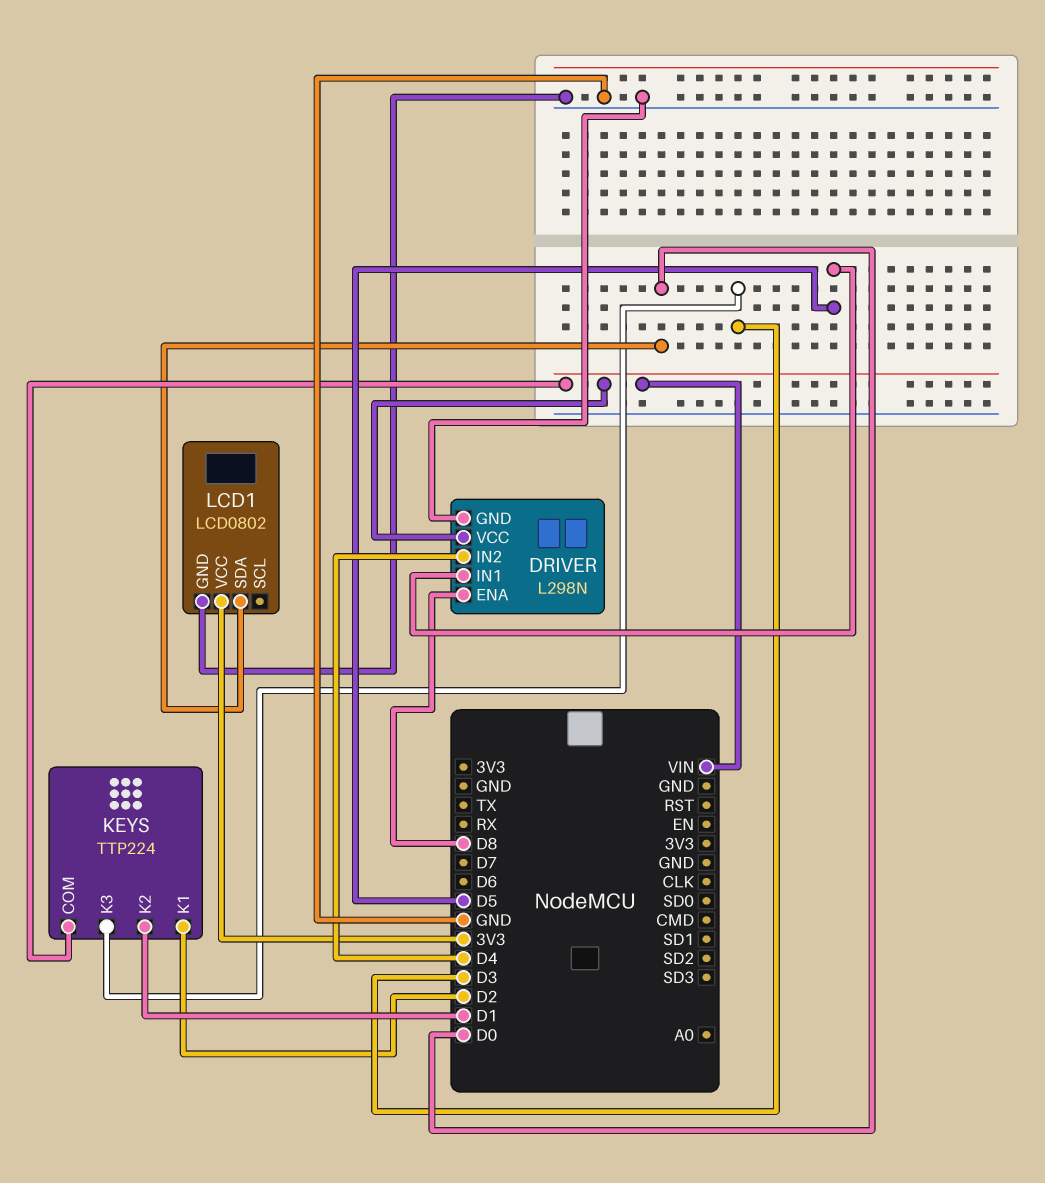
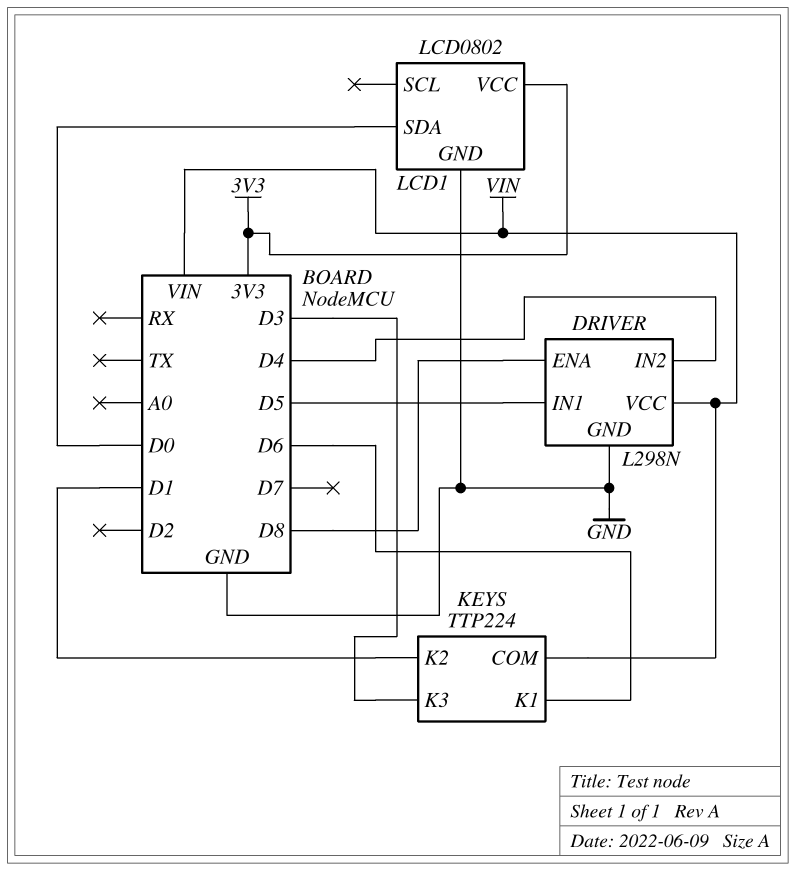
KEYS pin K1: D2 -> D6

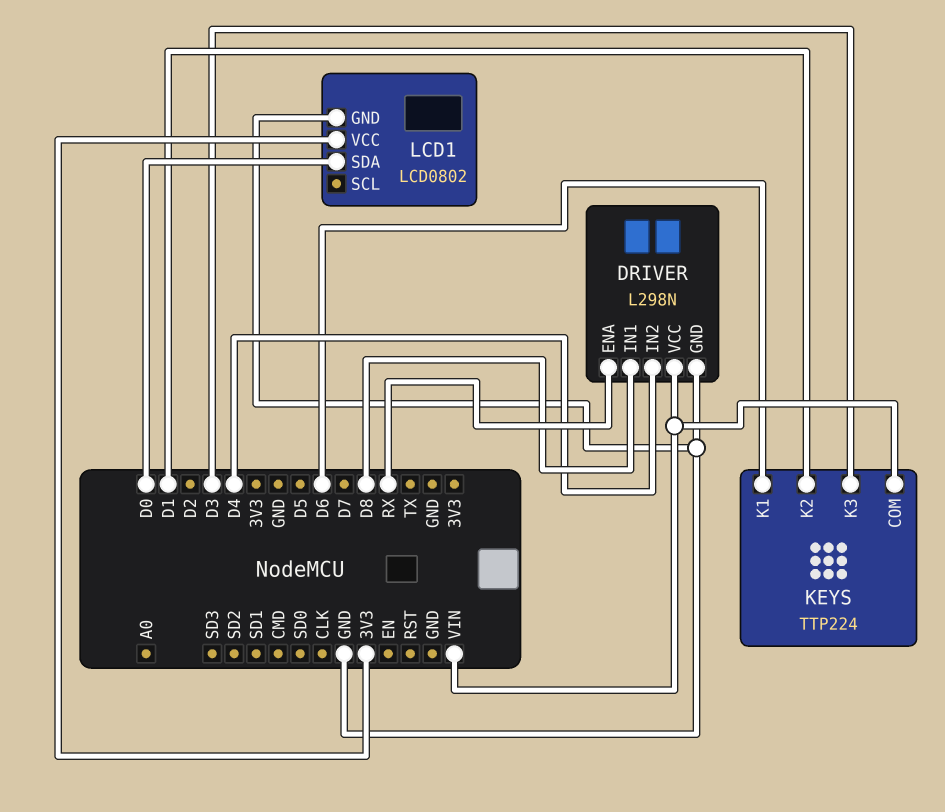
DRIVER pin ENA: D8 -> RX
DRIVER pin IN1: D5 -> D8

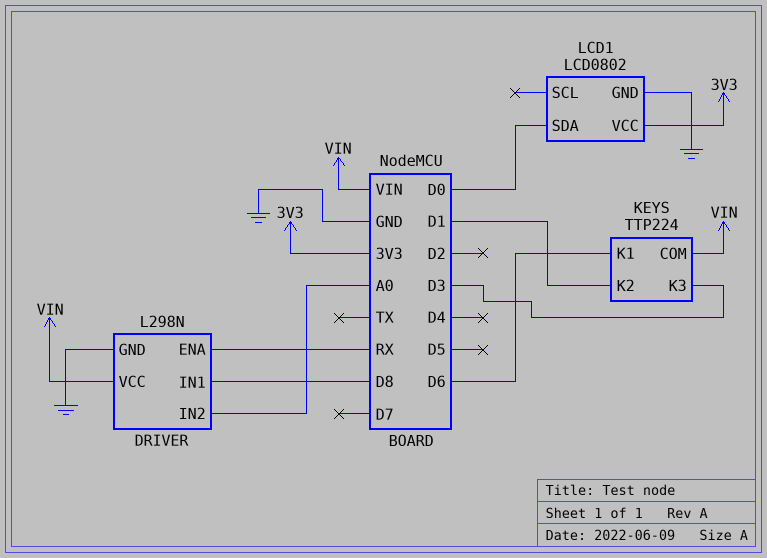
DRIVER pin IN2: D4 -> A0

